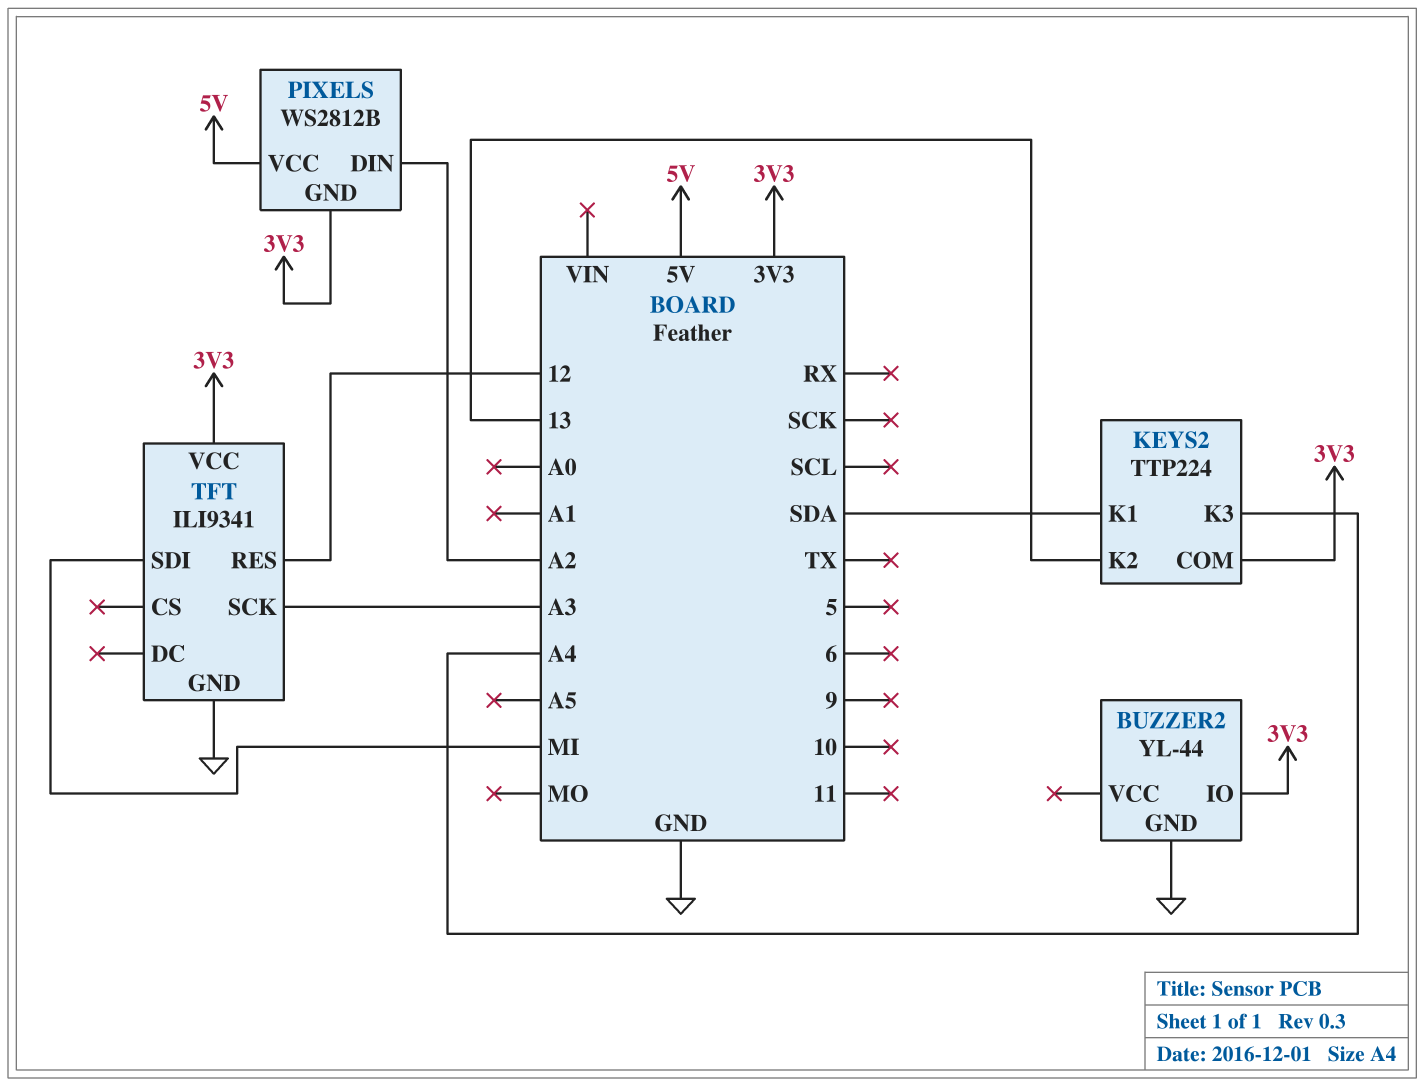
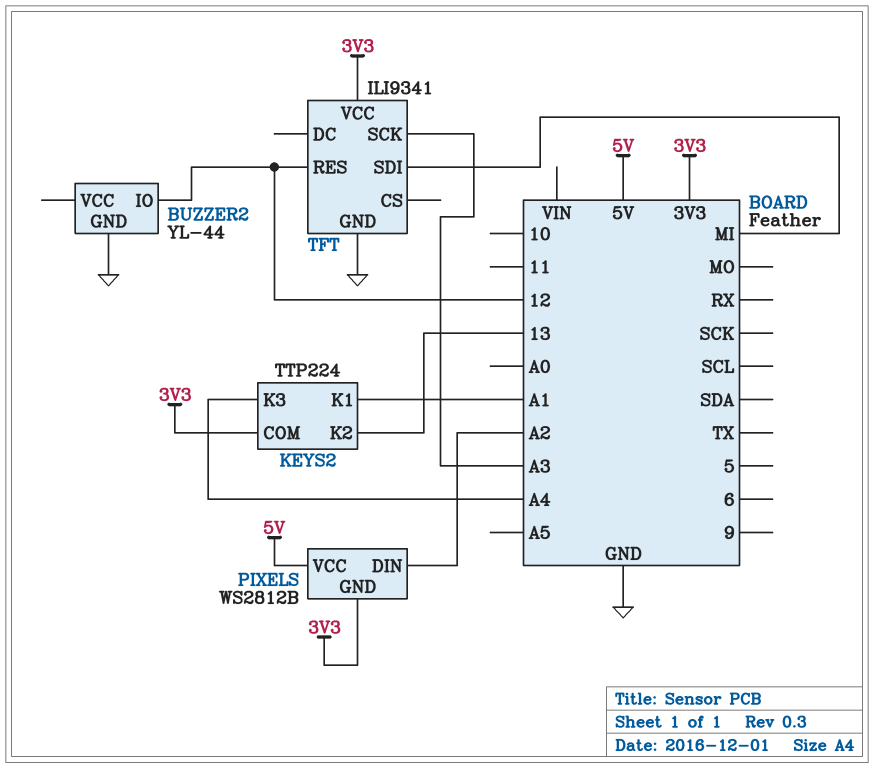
BUZZER2 pin IO: 3V3 -> 12
KEYS2 pin K1: SDA -> A1

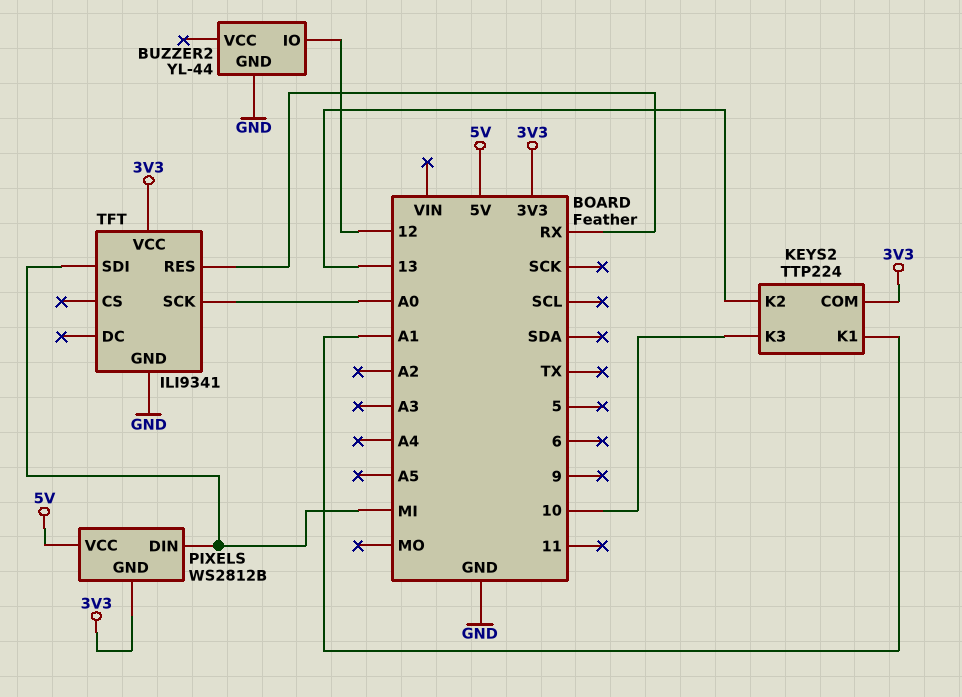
KEYS2 pin K3: A4 -> 10
PIXELS pin DIN: A2 -> MI
TFT pin RES: 12 -> RX
TFT pin SCK: A3 -> A0

